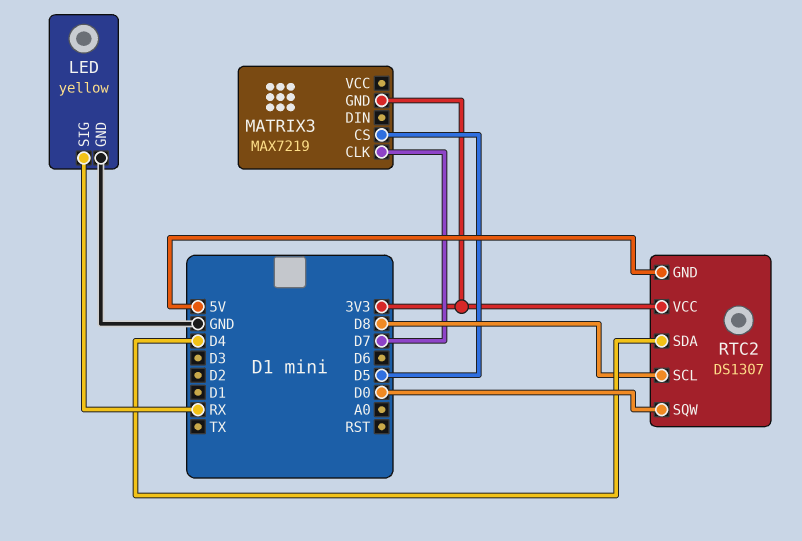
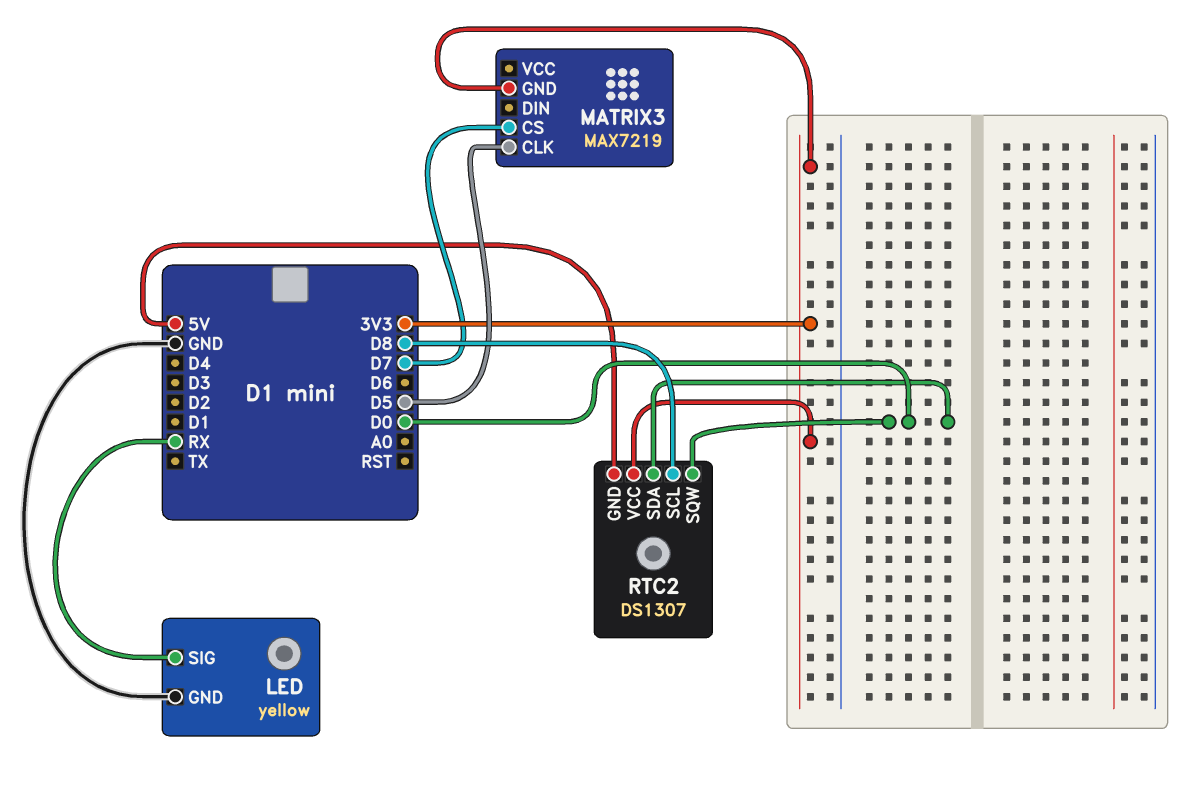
MATRIX3 pin CLK: D7 -> D5
MATRIX3 pin CS: D5 -> D7
RTC2 pin SDA: D4 -> D0

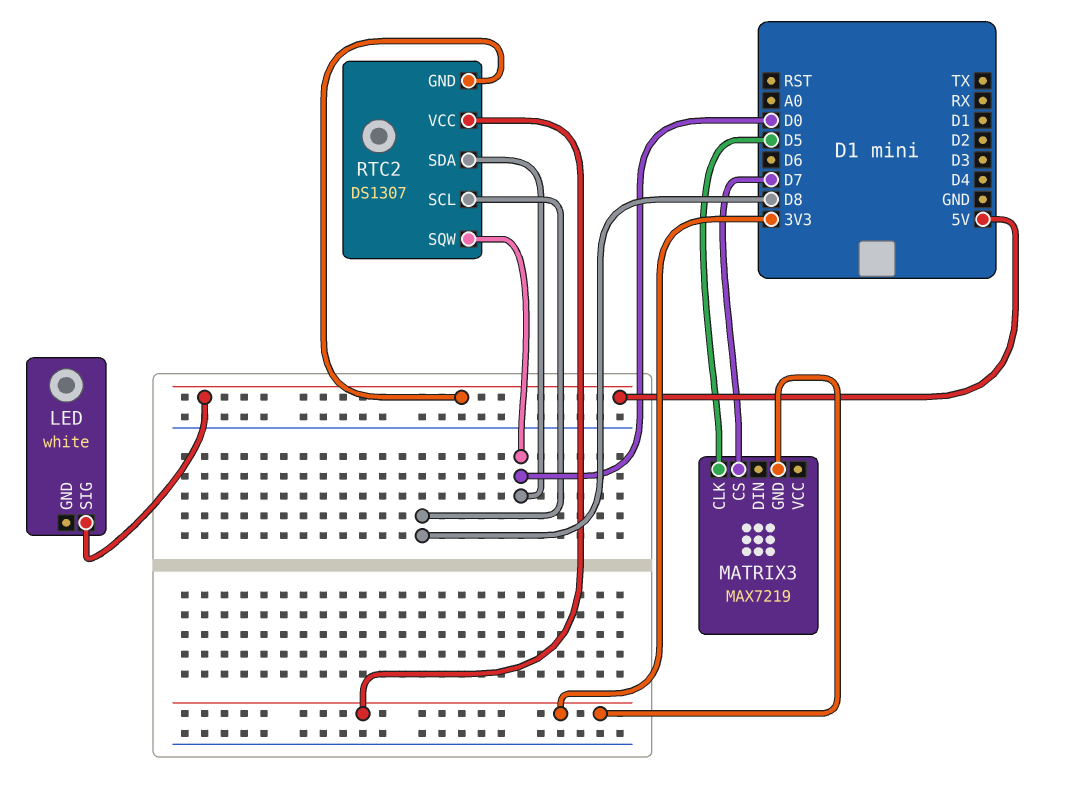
LED: yellow -> white
LED pin GND: GND -> none
LED pin SIG: RX -> 5V

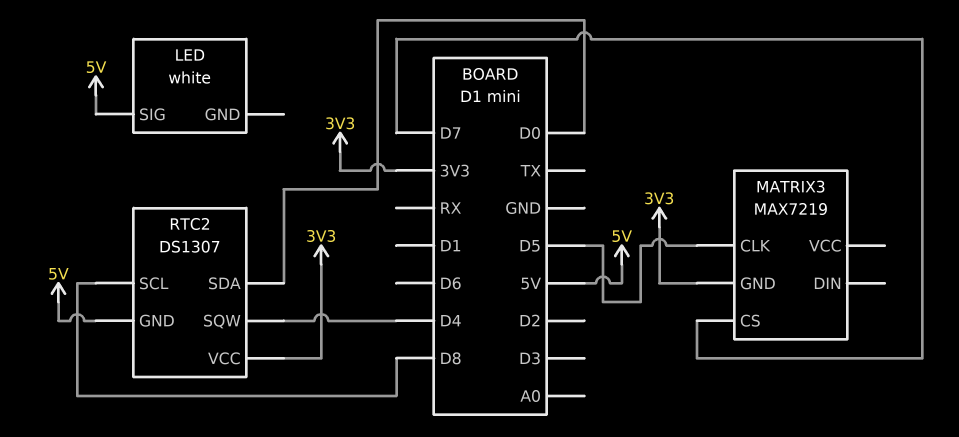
RTC2 pin SQW: D0 -> D4

